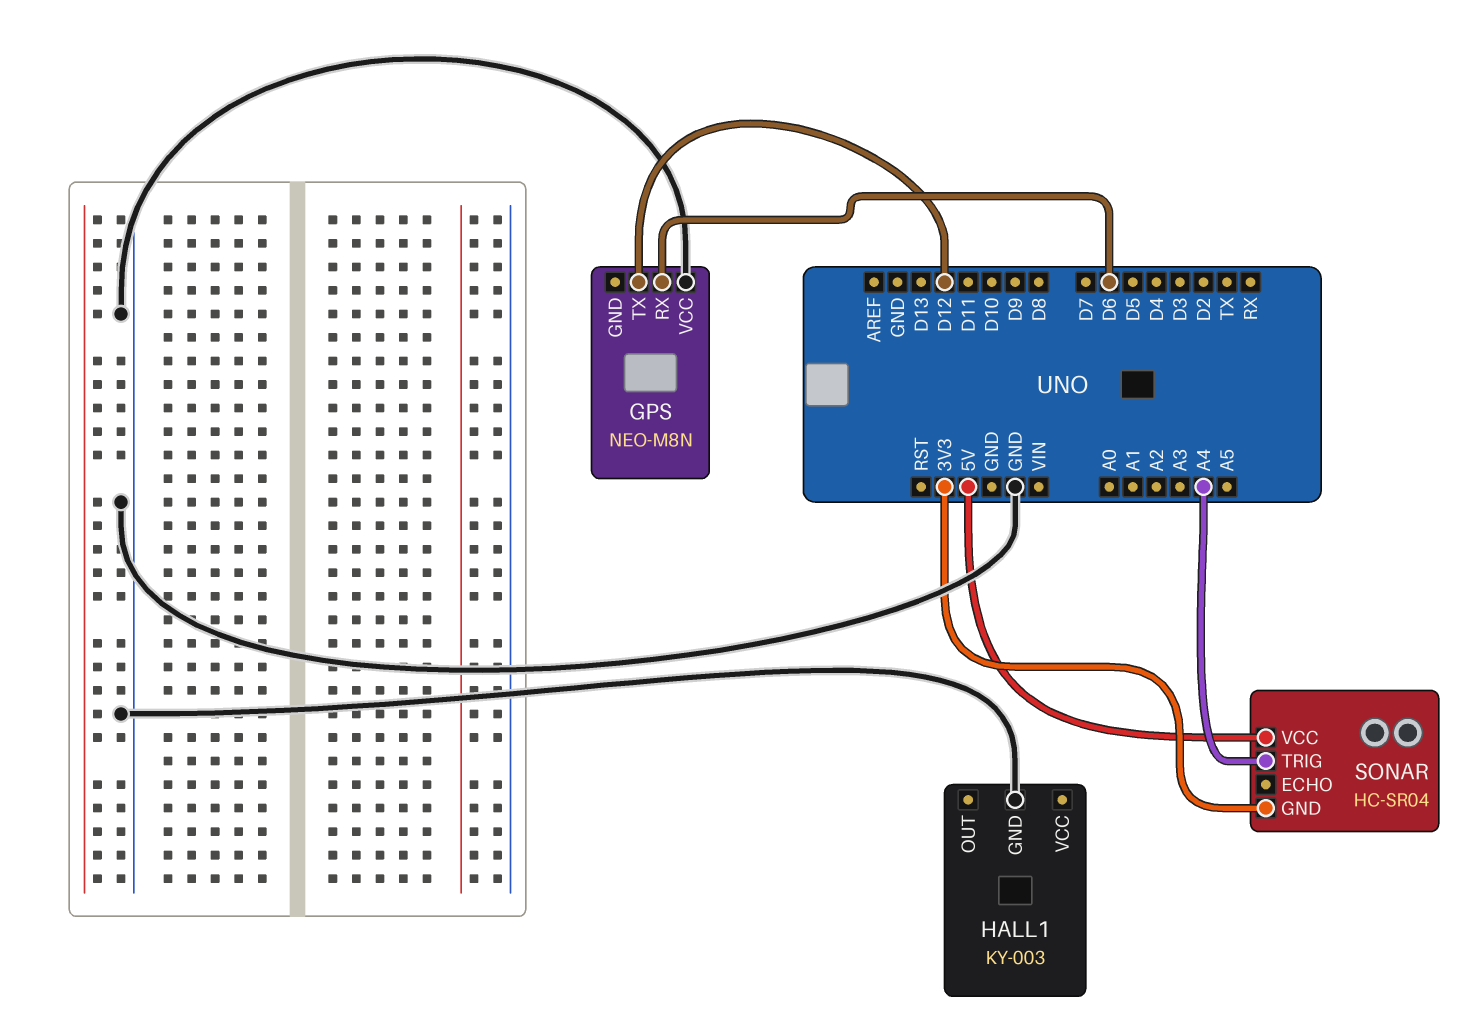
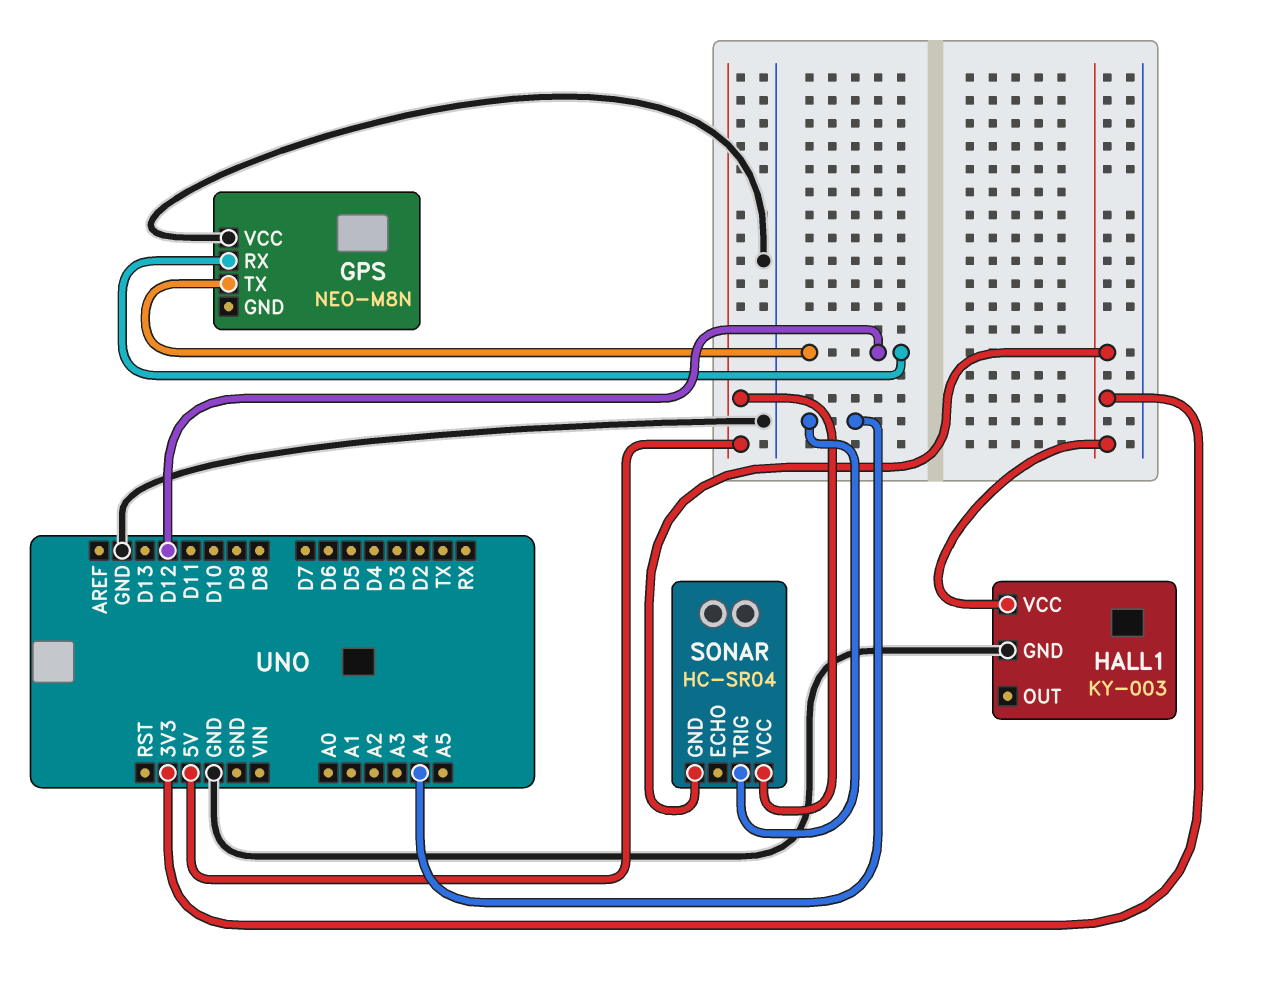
GPS pin RX: D6 -> D12
HALL1 pin VCC: none -> 3V3

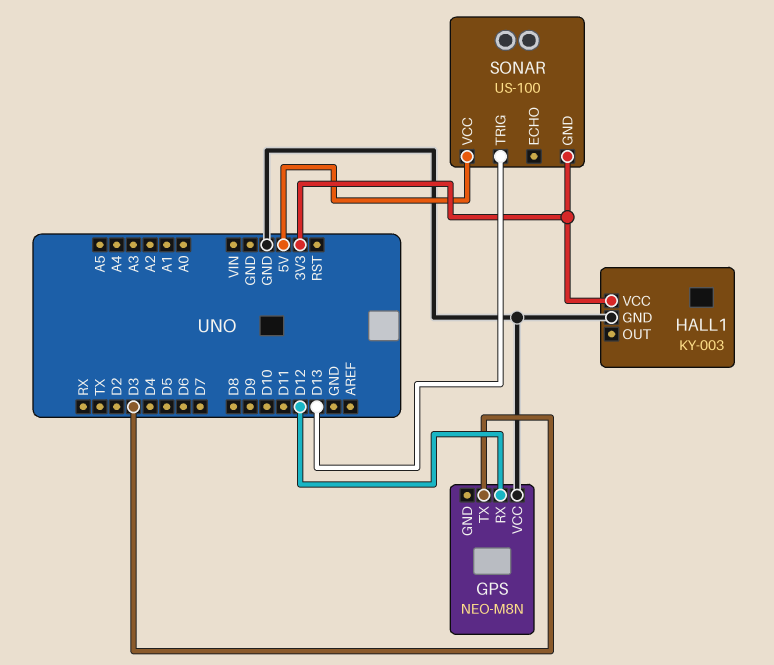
GPS pin TX: D12 -> D3
SONAR: HC-SR04 -> US-100
SONAR pin TRIG: A4 -> D13

